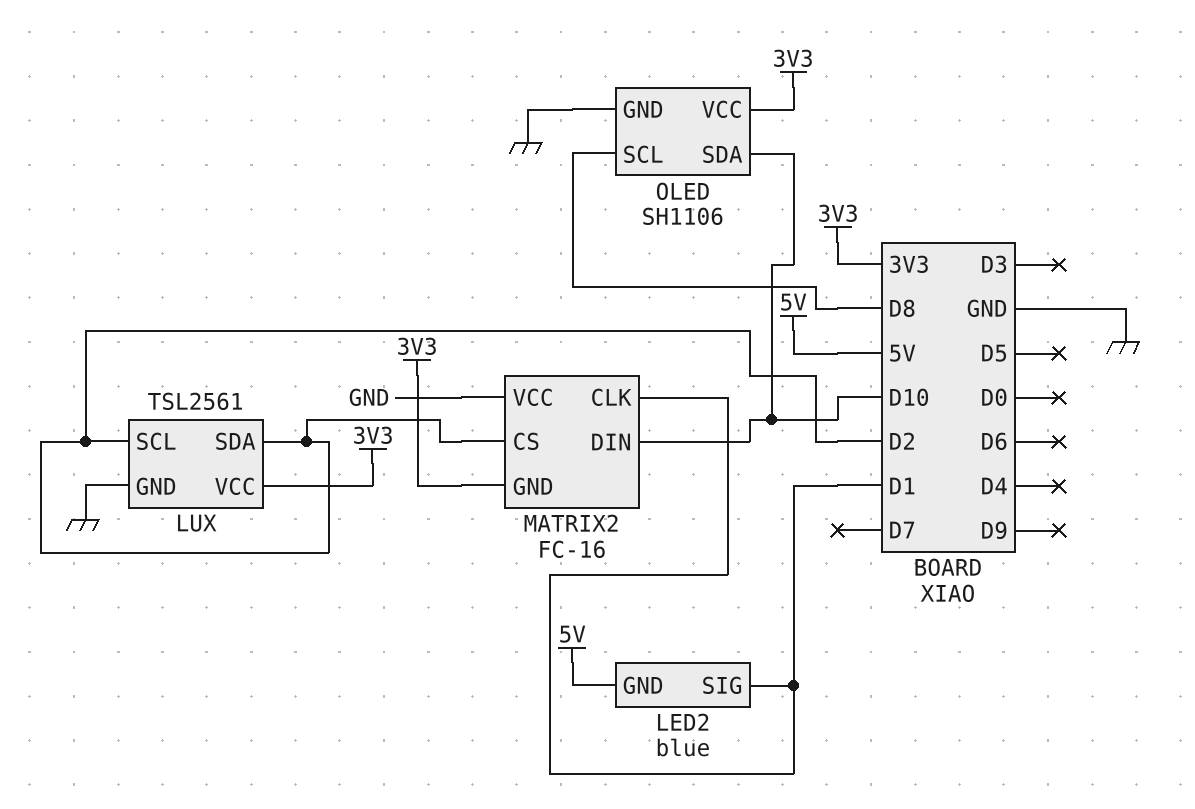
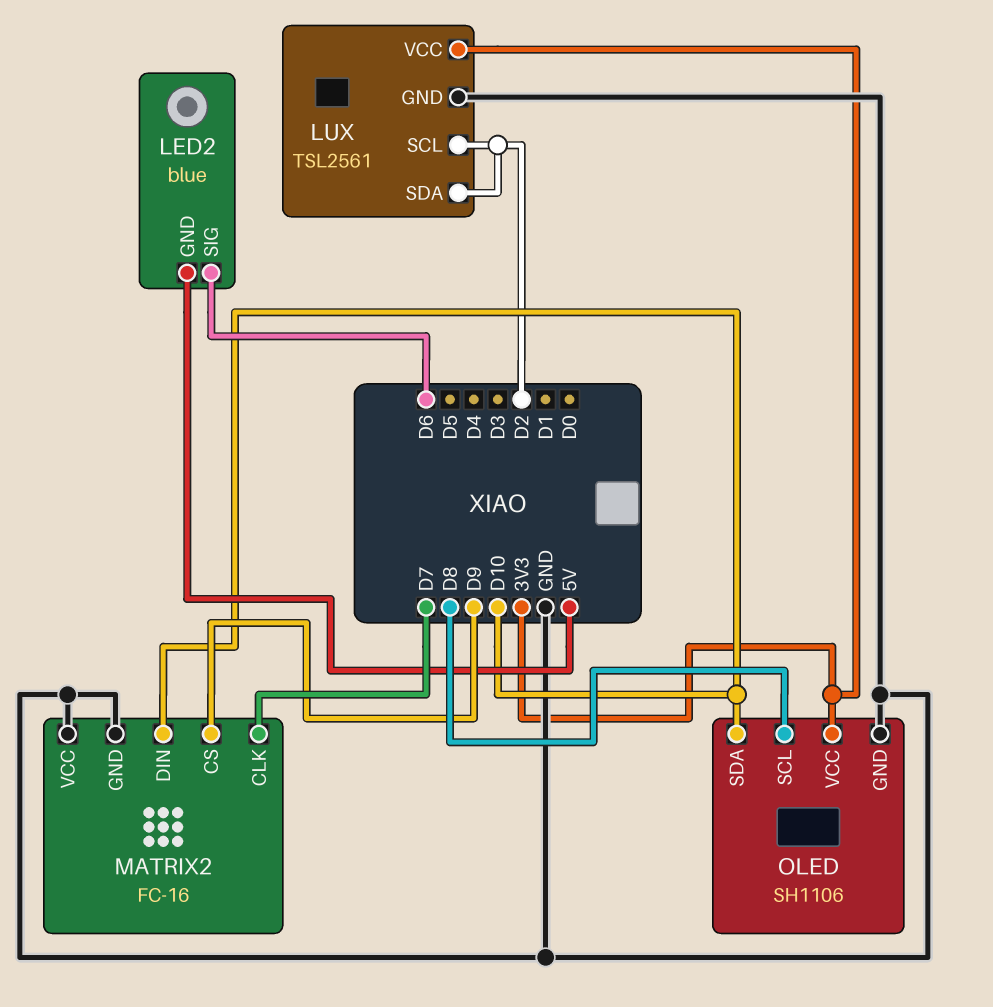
LED2 pin SIG: D1 -> D6
MATRIX2 pin CLK: D1 -> D7
MATRIX2 pin CS: D2 -> D9
MATRIX2 pin GND: 3V3 -> GND

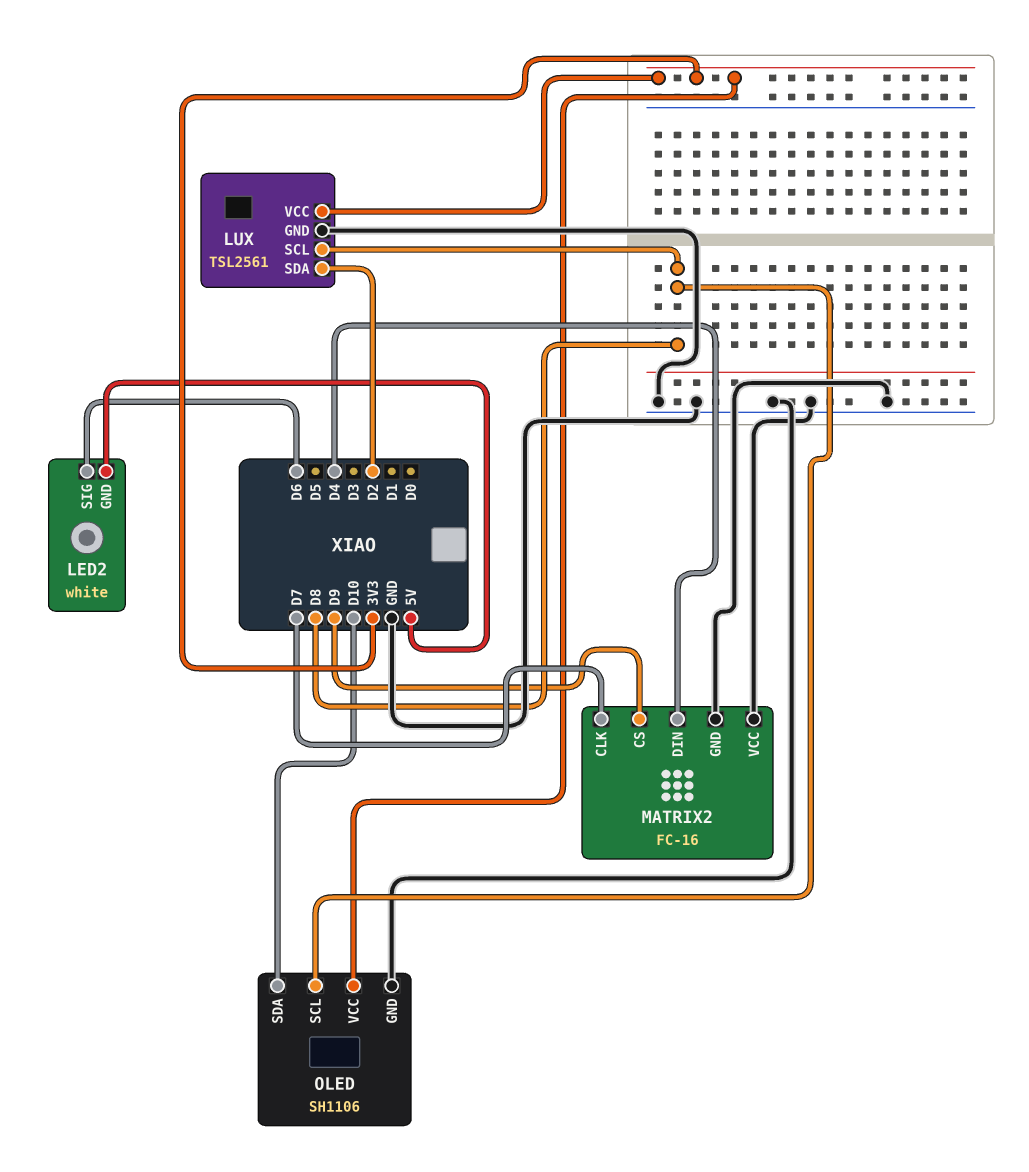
LED2: blue -> white
LUX pin SCL: D2 -> D8
MATRIX2 pin DIN: D10 -> D4

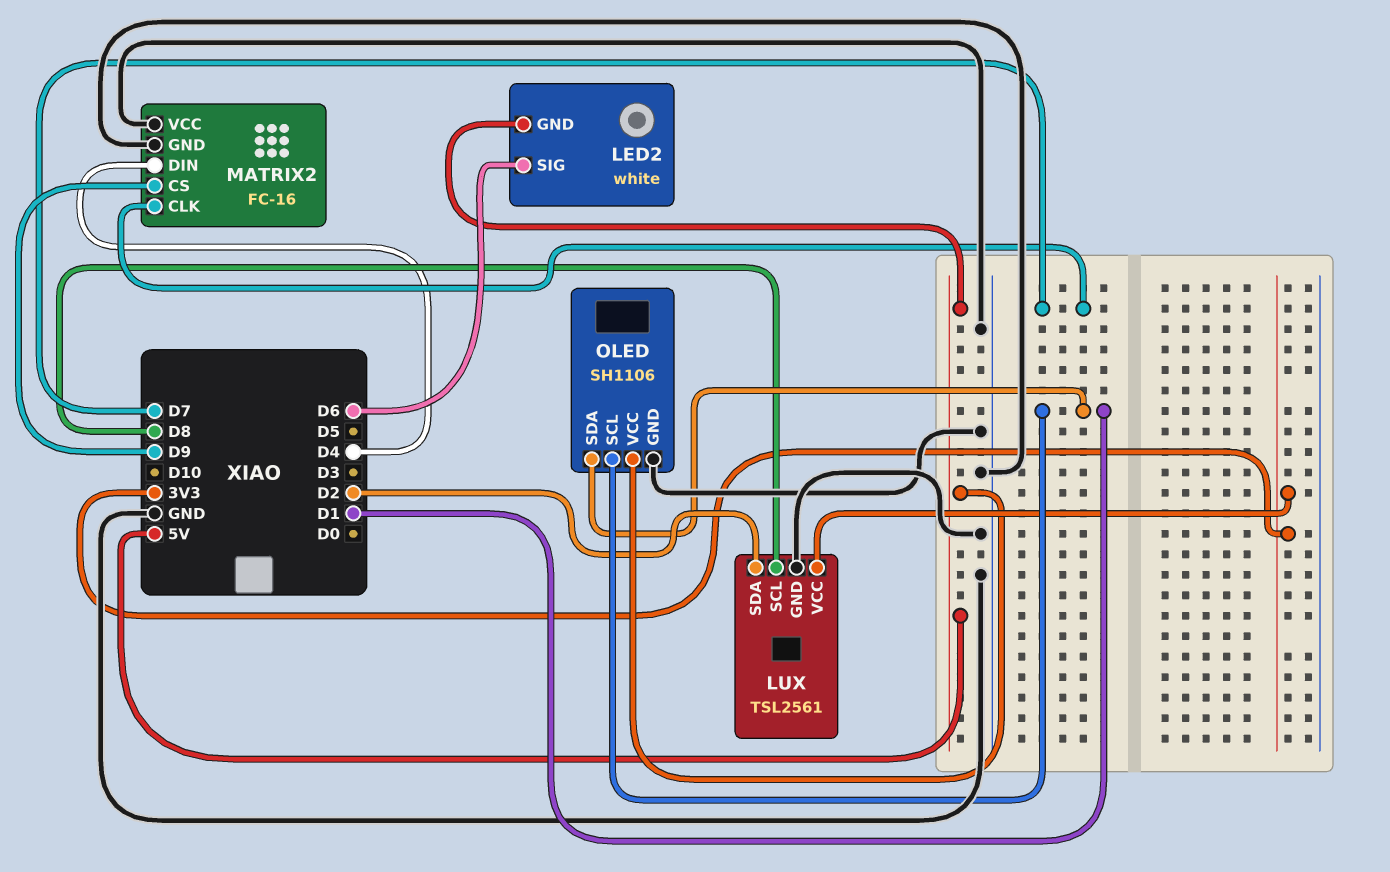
OLED pin SCL: D8 -> D1
OLED pin SDA: D10 -> D1
OLED pin VCC: 3V3 -> 5V

